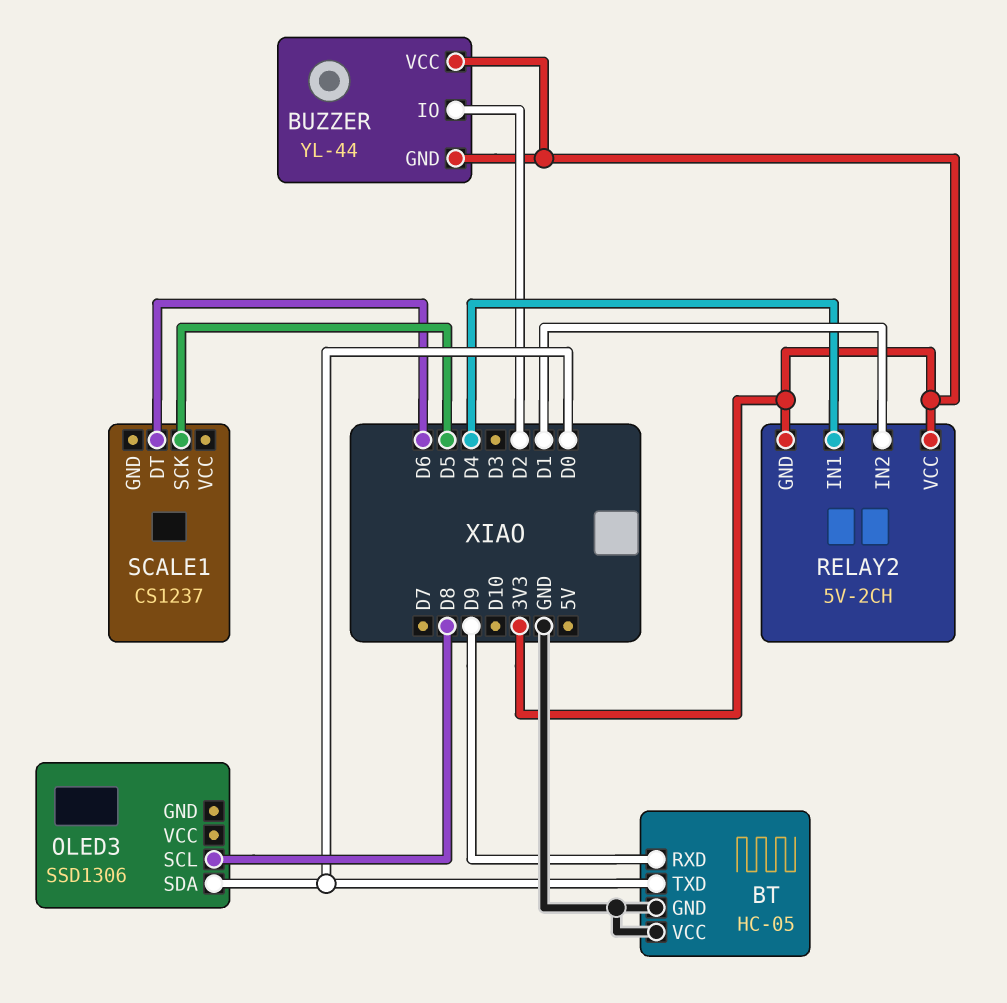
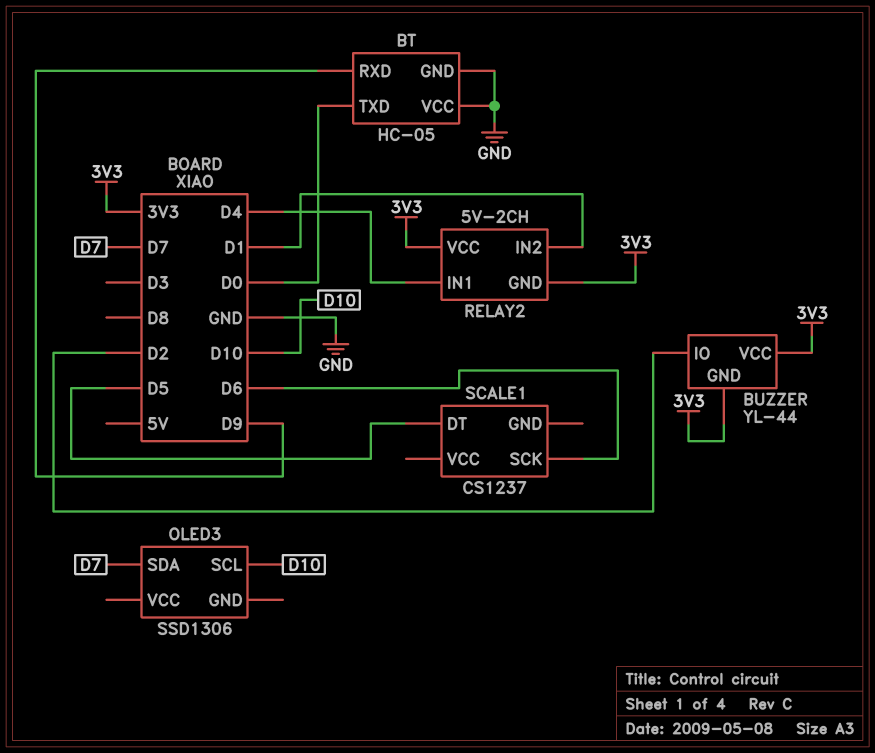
OLED3 pin SCL: D8 -> D10
OLED3 pin SDA: D0 -> D7
SCALE1 pin DT: D6 -> D5
SCALE1 pin SCK: D5 -> D6

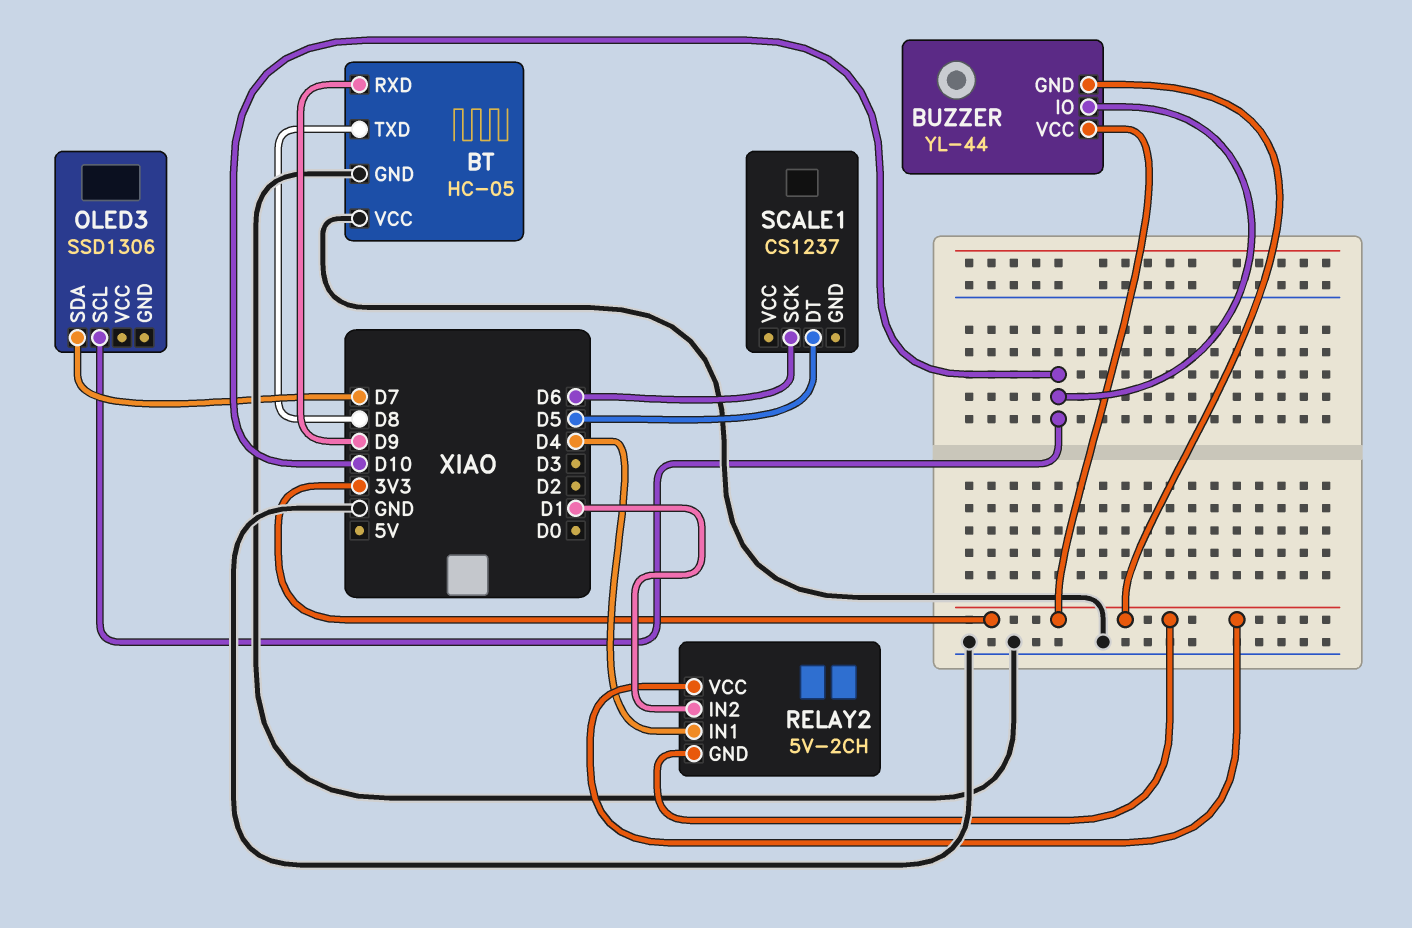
BT pin TXD: D0 -> D8
BUZZER pin IO: D2 -> D10

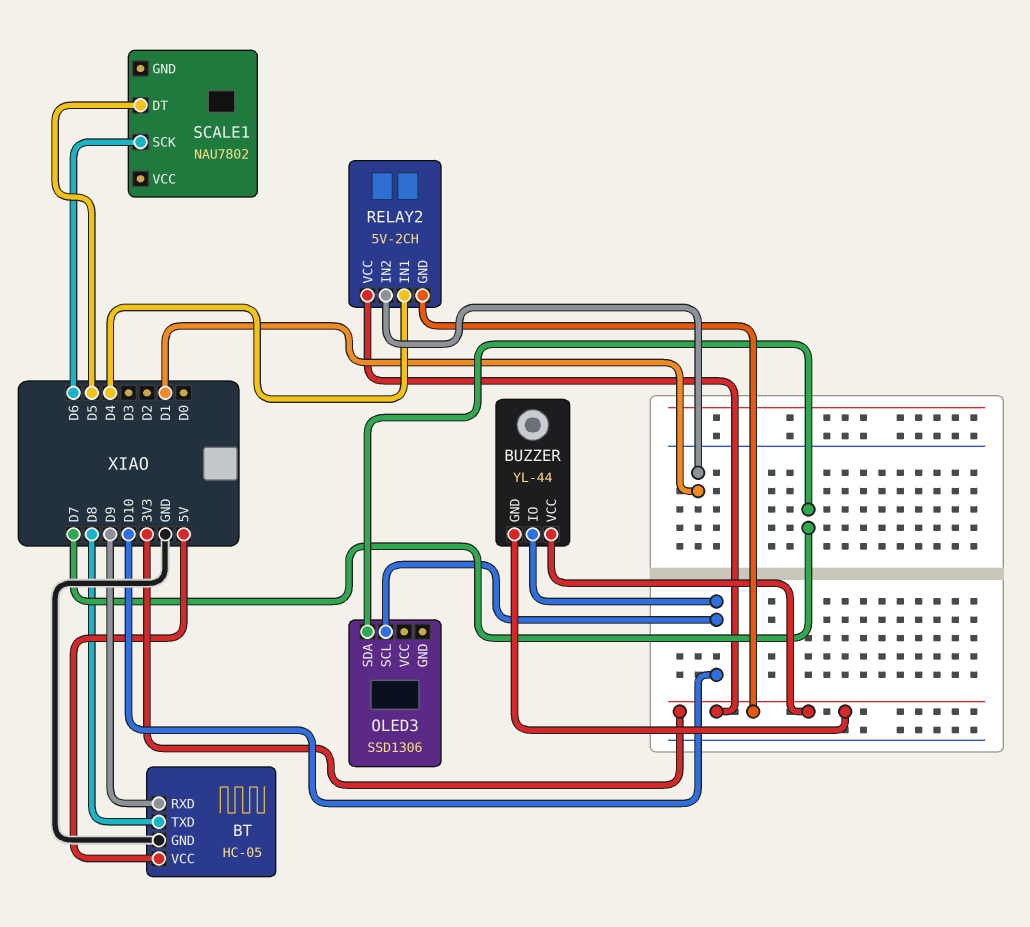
BT pin VCC: GND -> 5V
SCALE1: CS1237 -> NAU7802

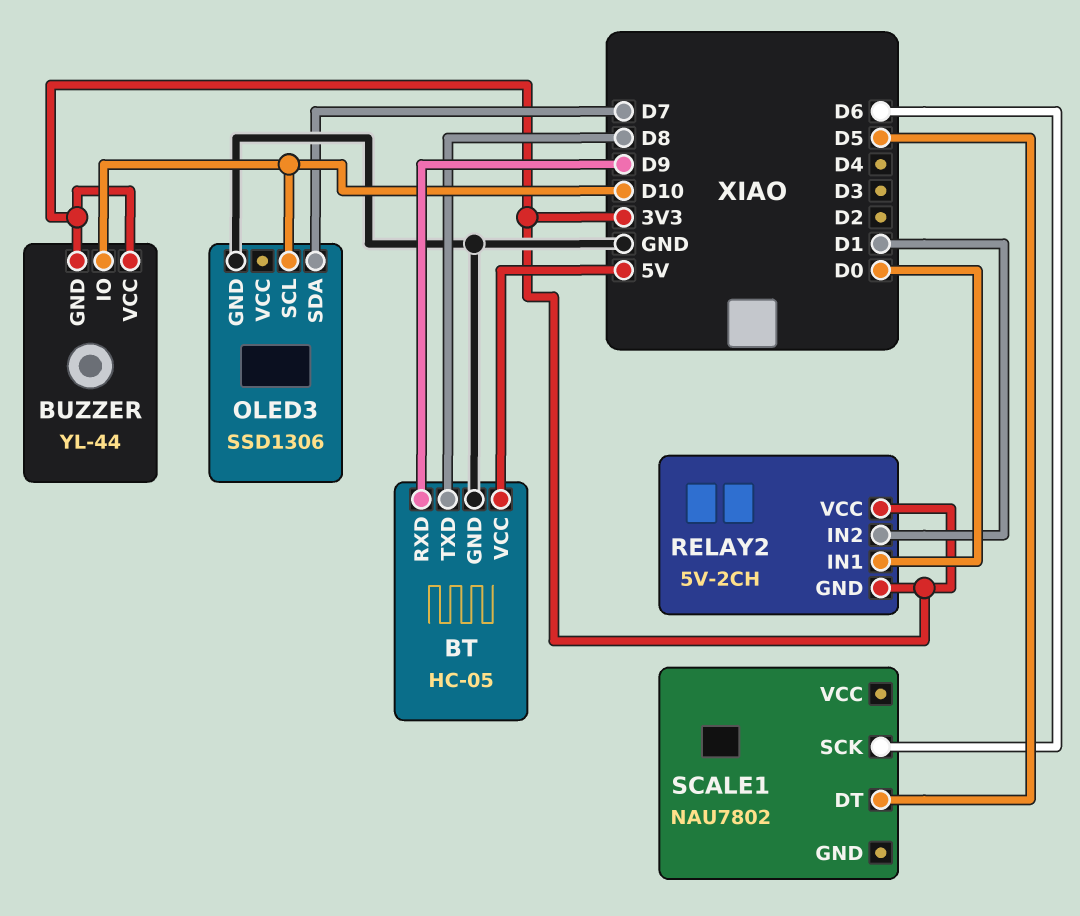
OLED3 pin GND: none -> GND
RELAY2 pin IN1: D4 -> D0

